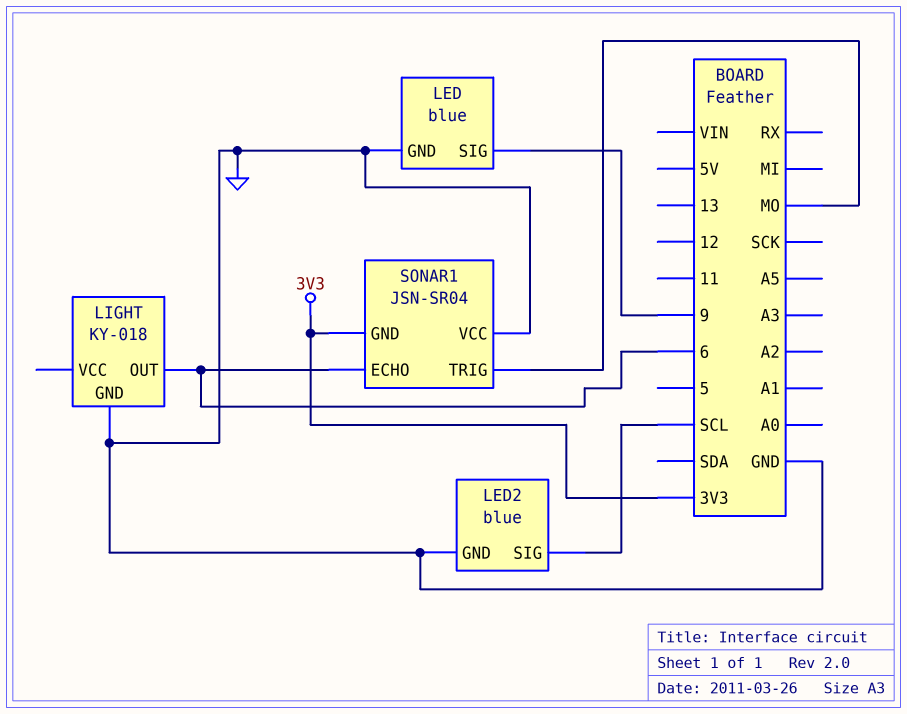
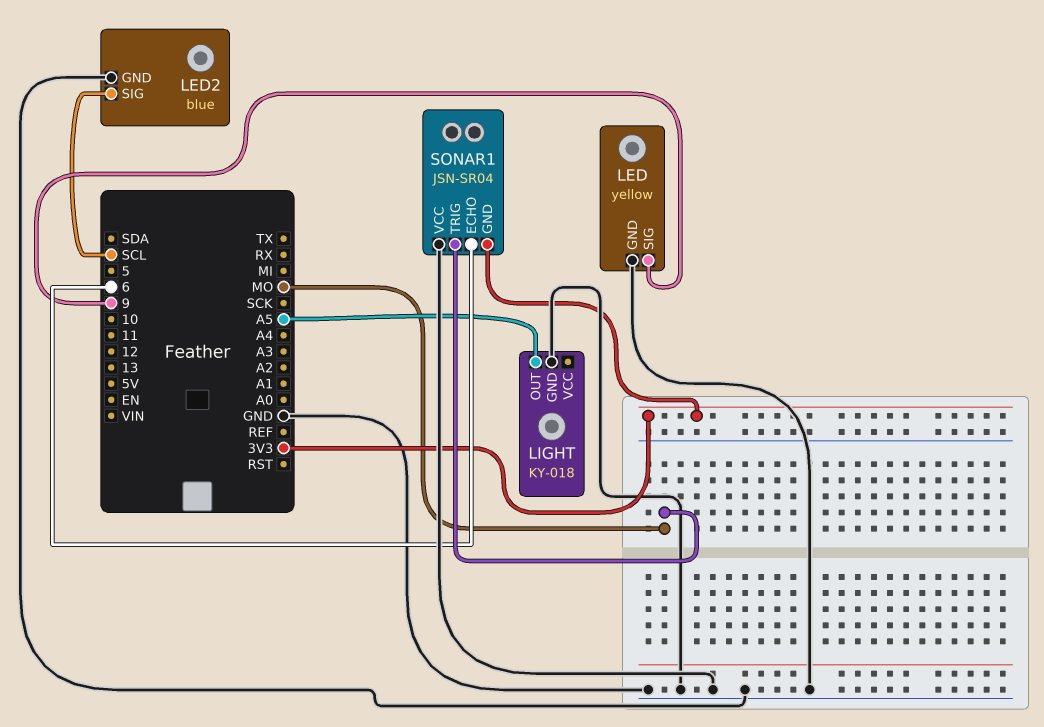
LED: blue -> yellow
LIGHT pin OUT: 6 -> A5

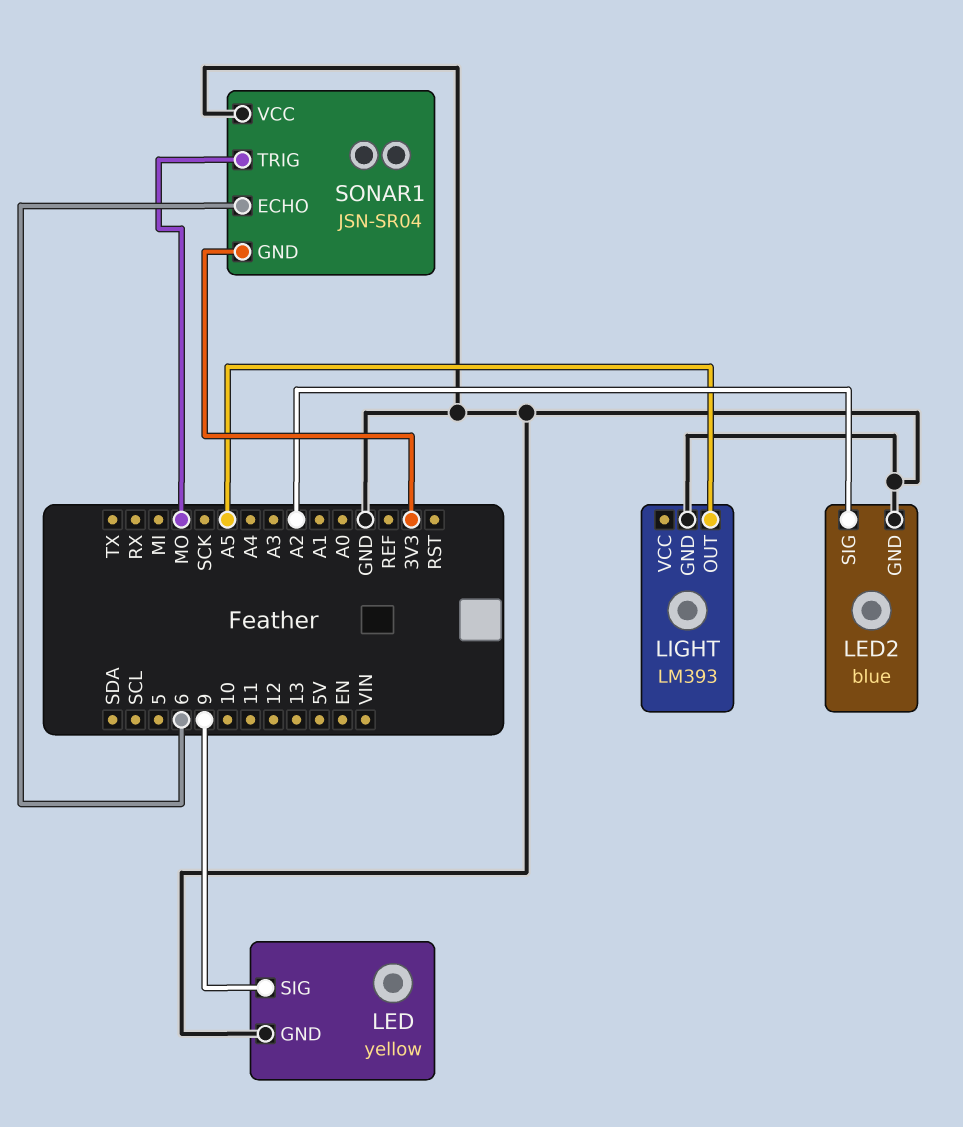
LED2 pin SIG: SCL -> A2
LIGHT: KY-018 -> LM393

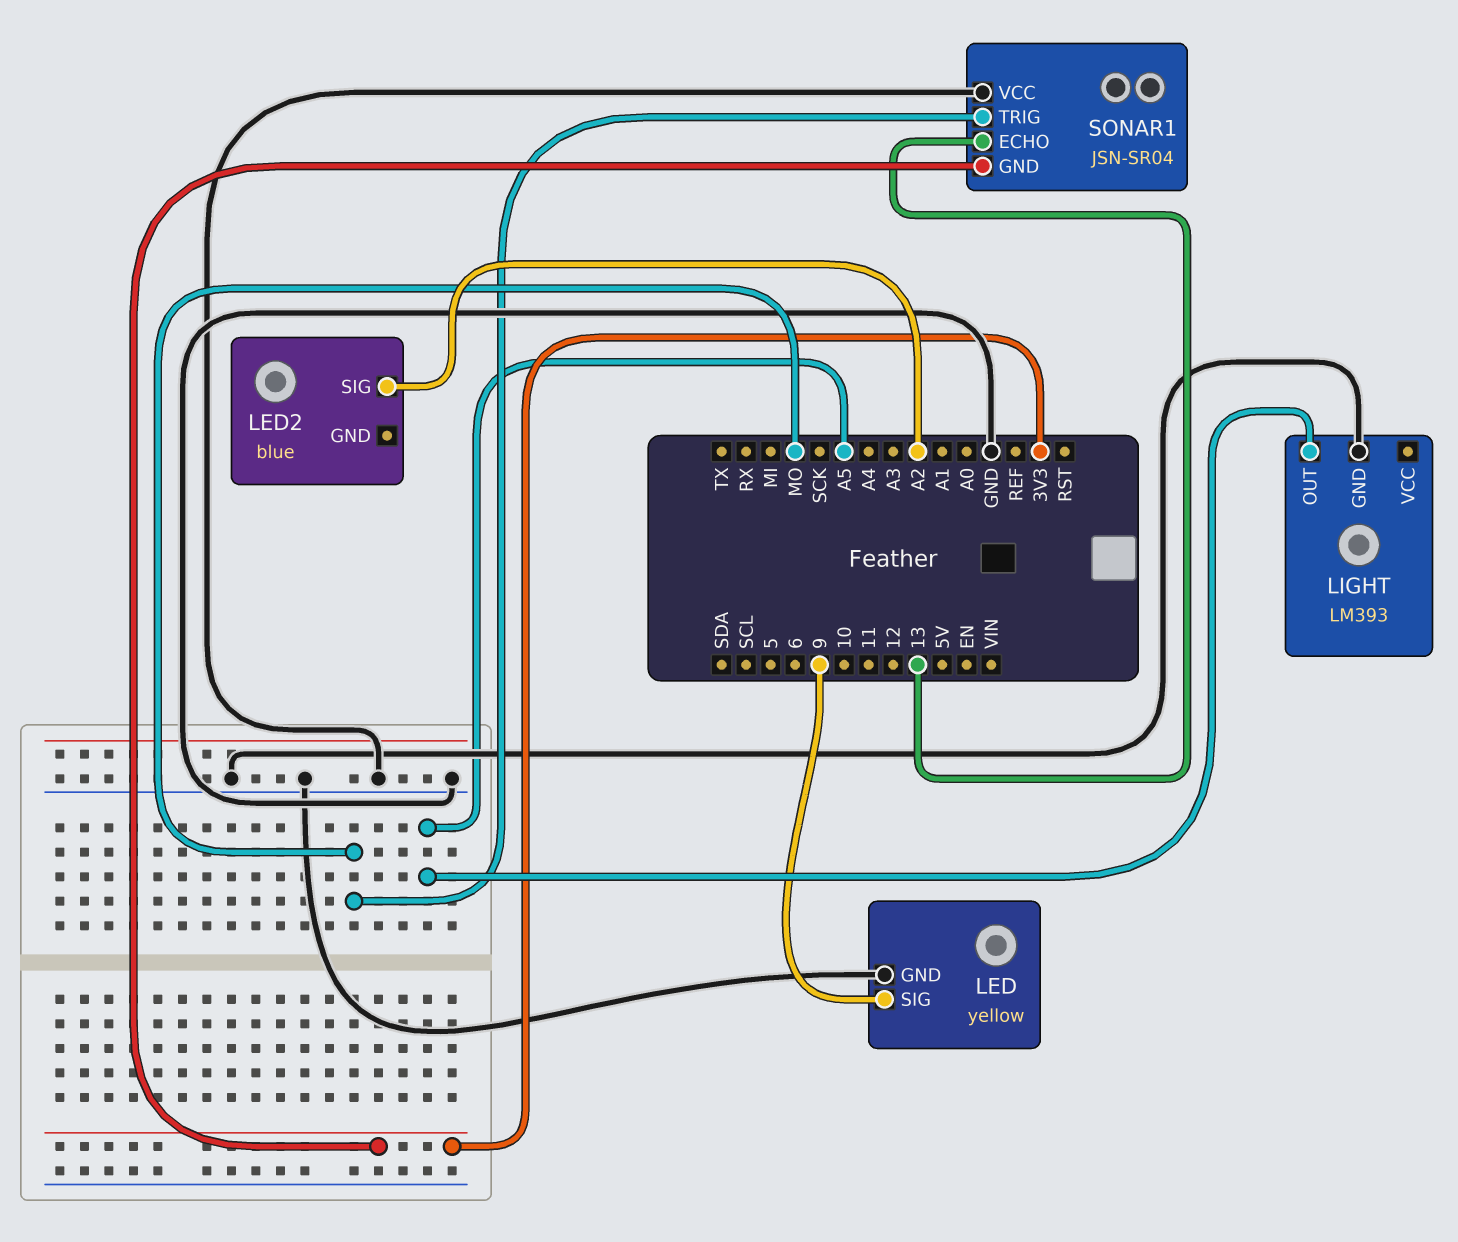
LED2 pin GND: GND -> none
SONAR1 pin ECHO: 6 -> 13

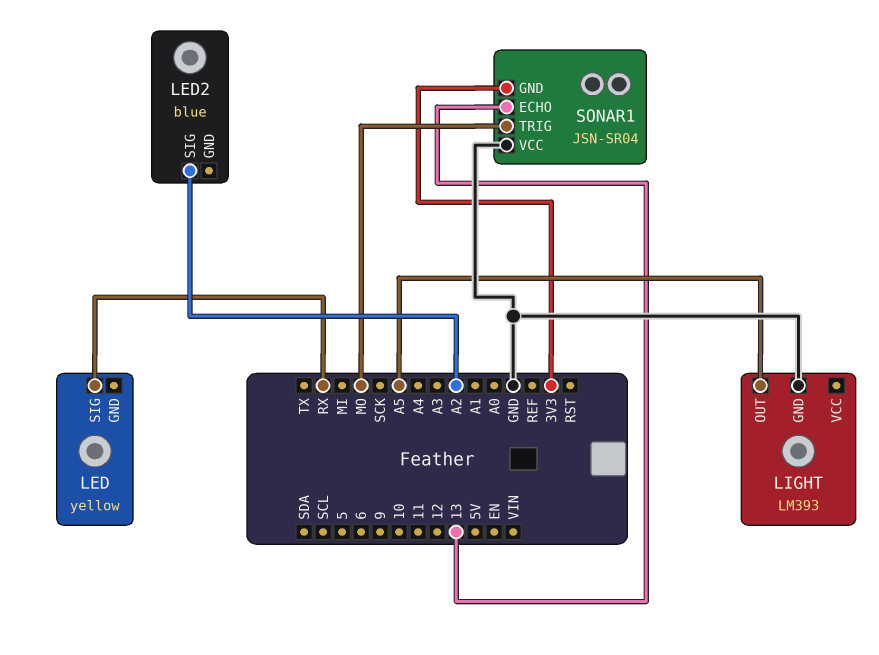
LED pin GND: GND -> none
LED pin SIG: 9 -> RX

